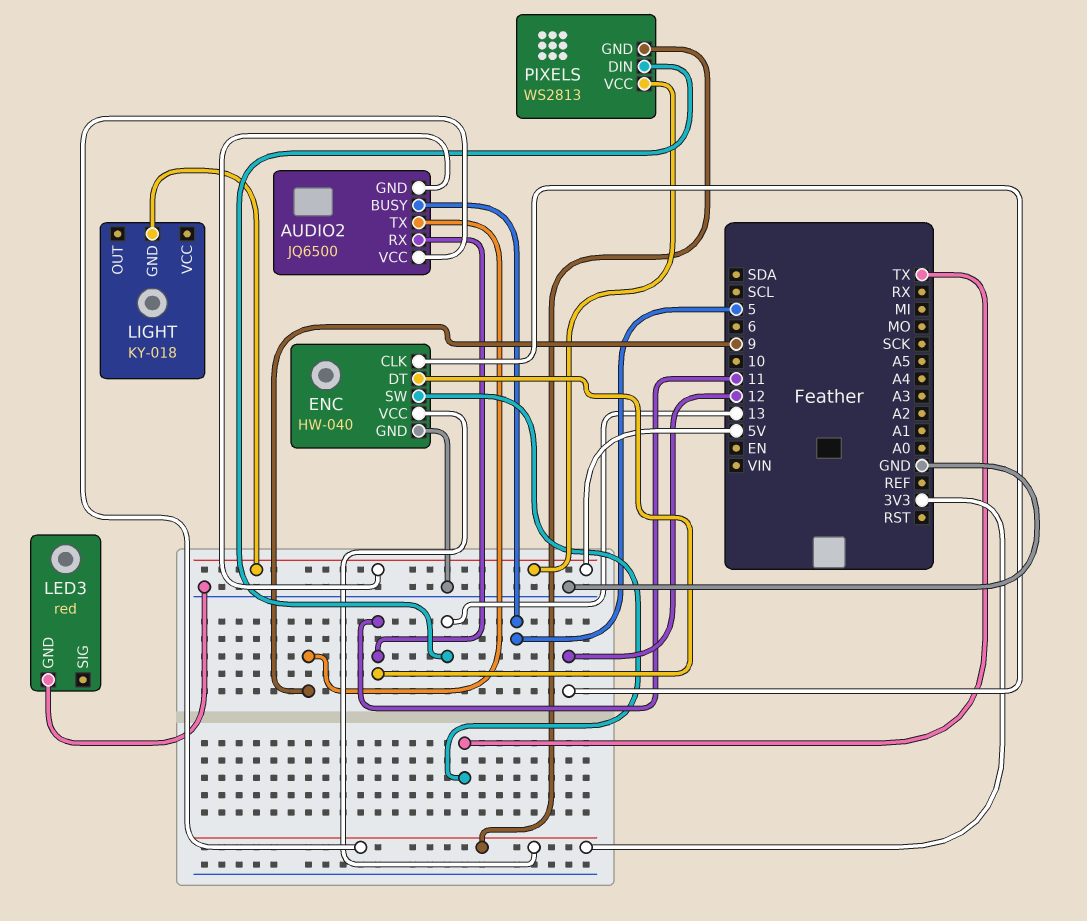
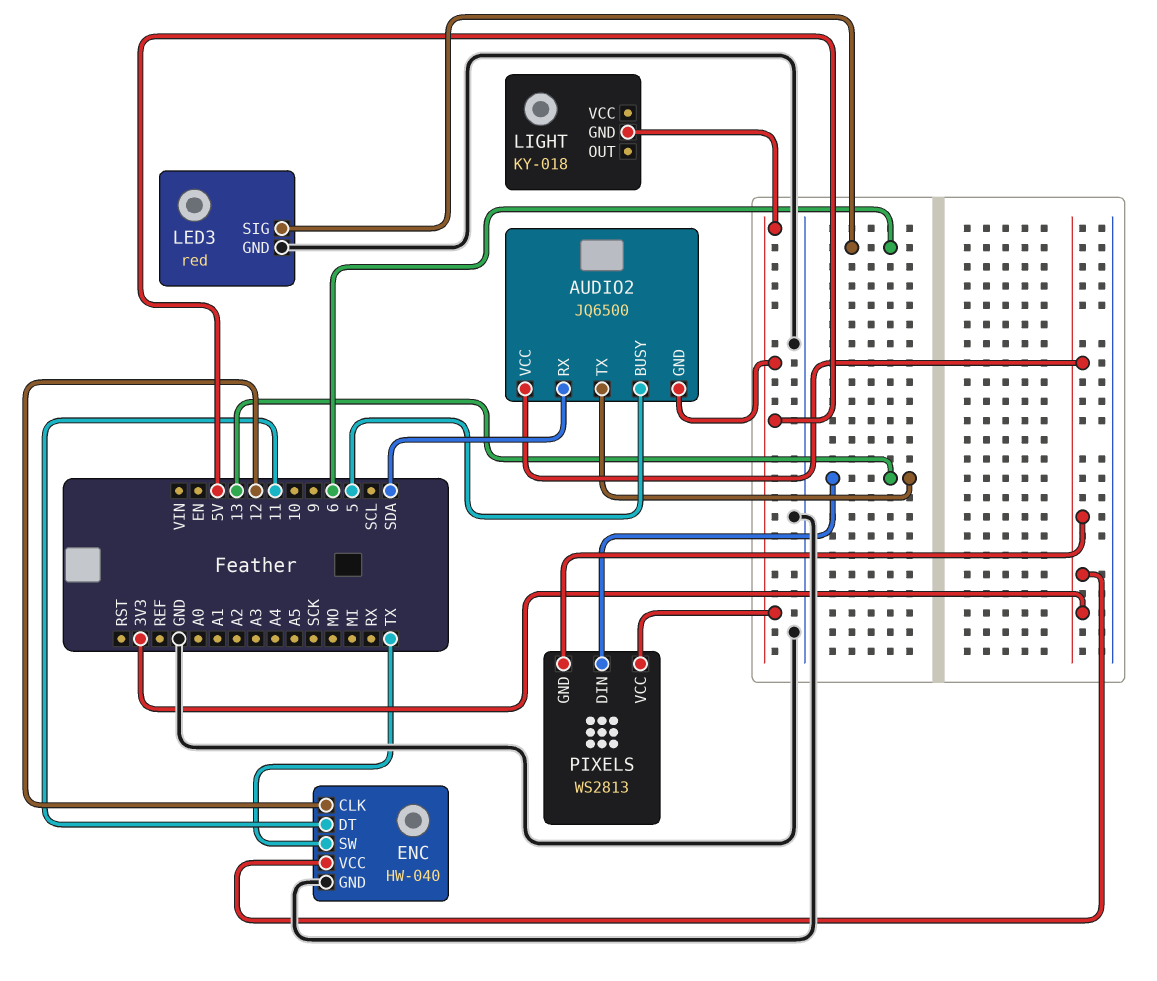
AUDIO2 pin RX: 11 -> SDA
AUDIO2 pin TX: 9 -> 13
LED3 pin SIG: none -> 6

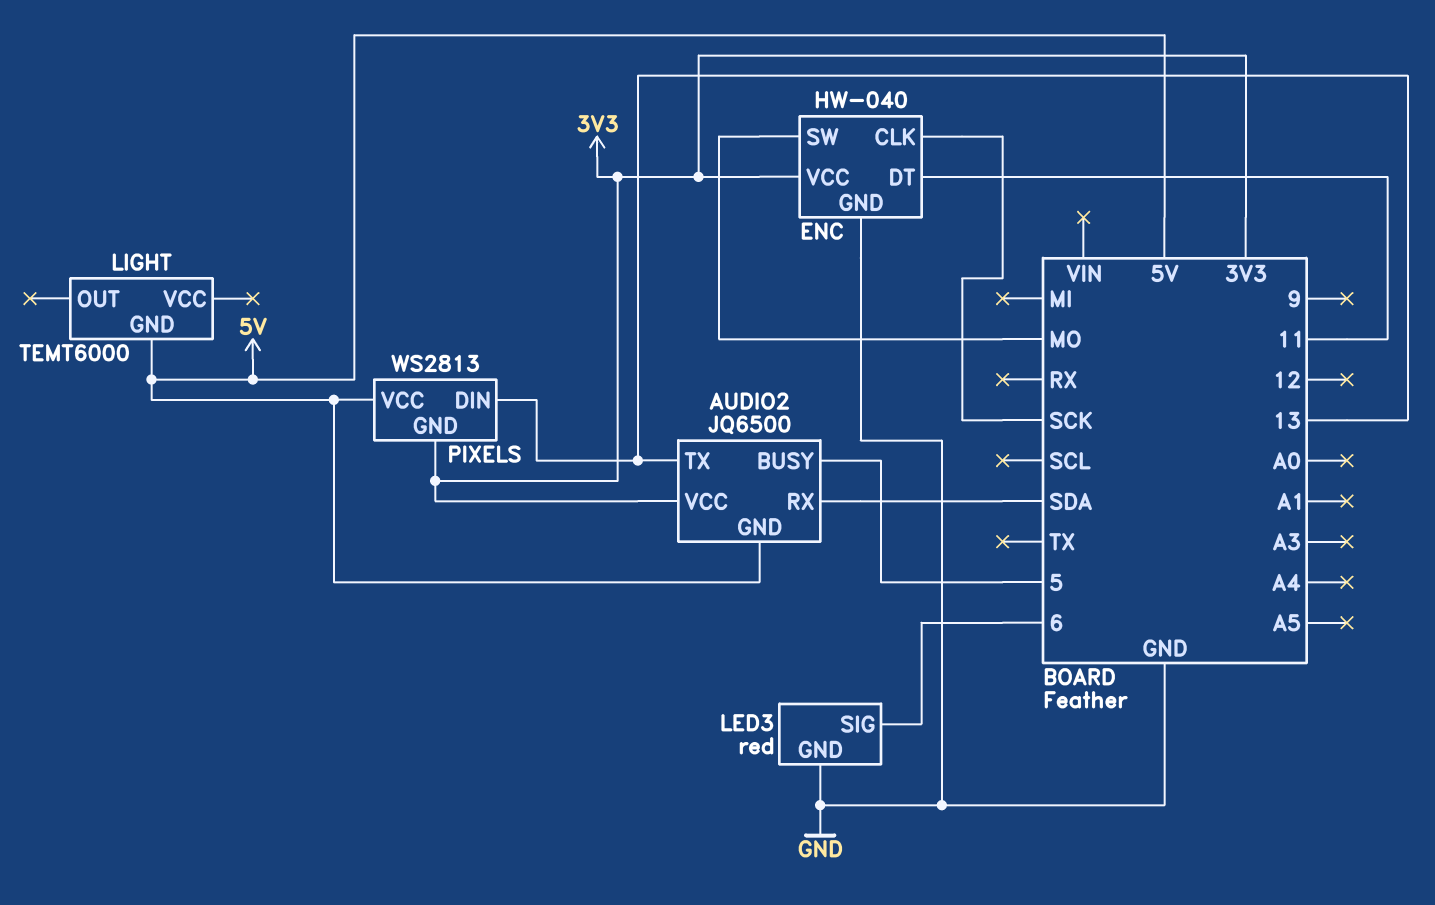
ENC pin CLK: 12 -> SCK
ENC pin SW: TX -> MO
LIGHT: KY-018 -> TEMT6000

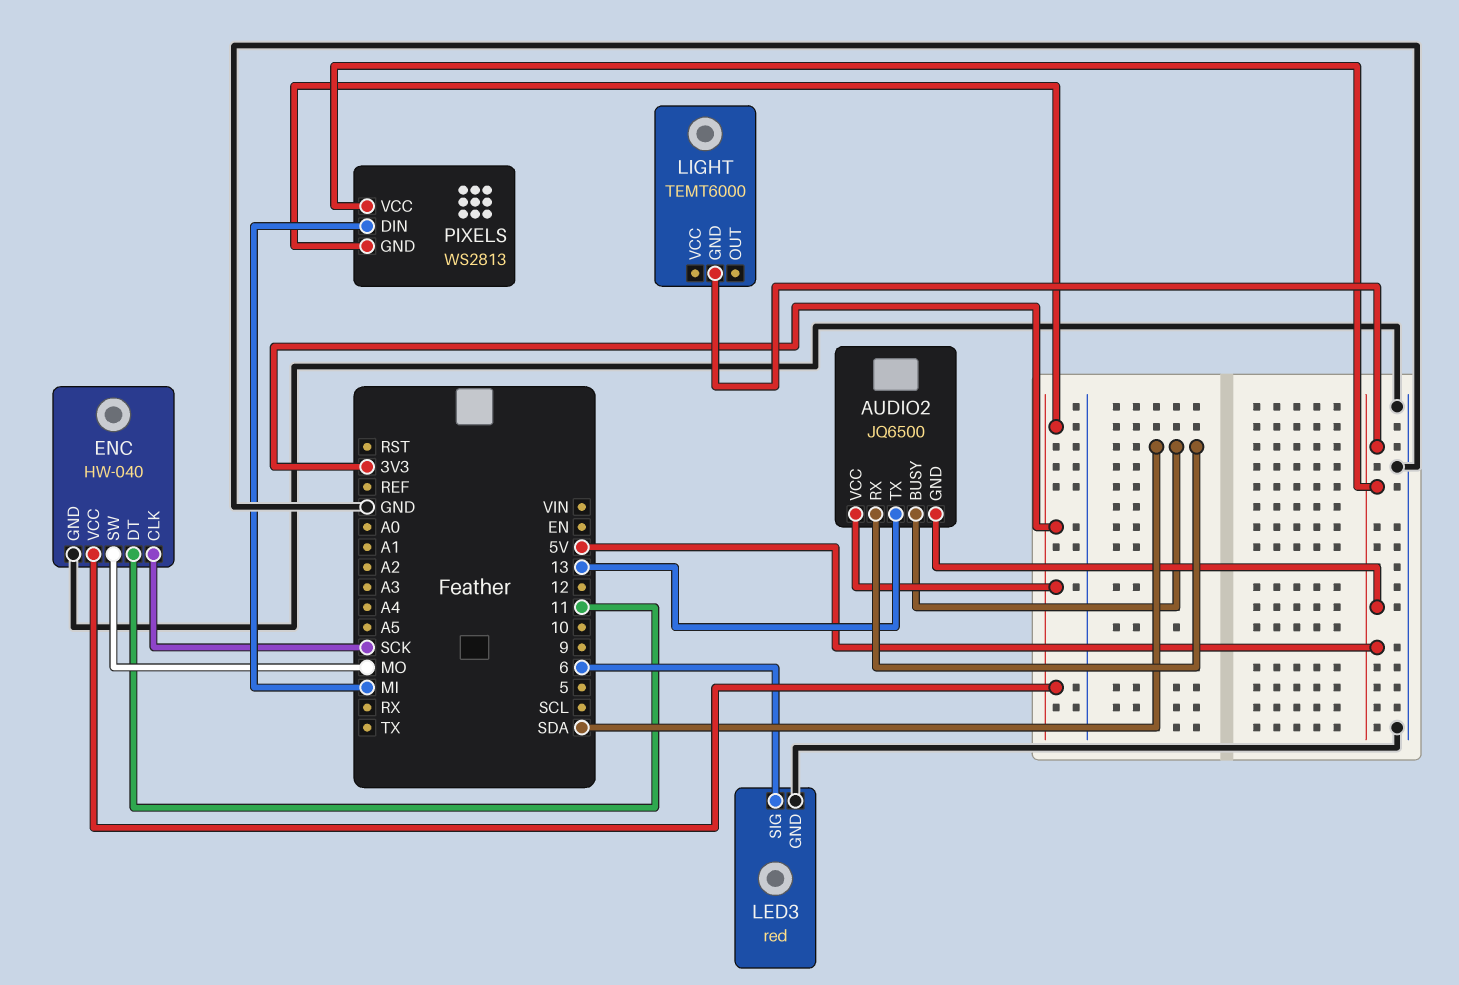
AUDIO2 pin BUSY: 5 -> SDA
PIXELS pin DIN: 13 -> MI

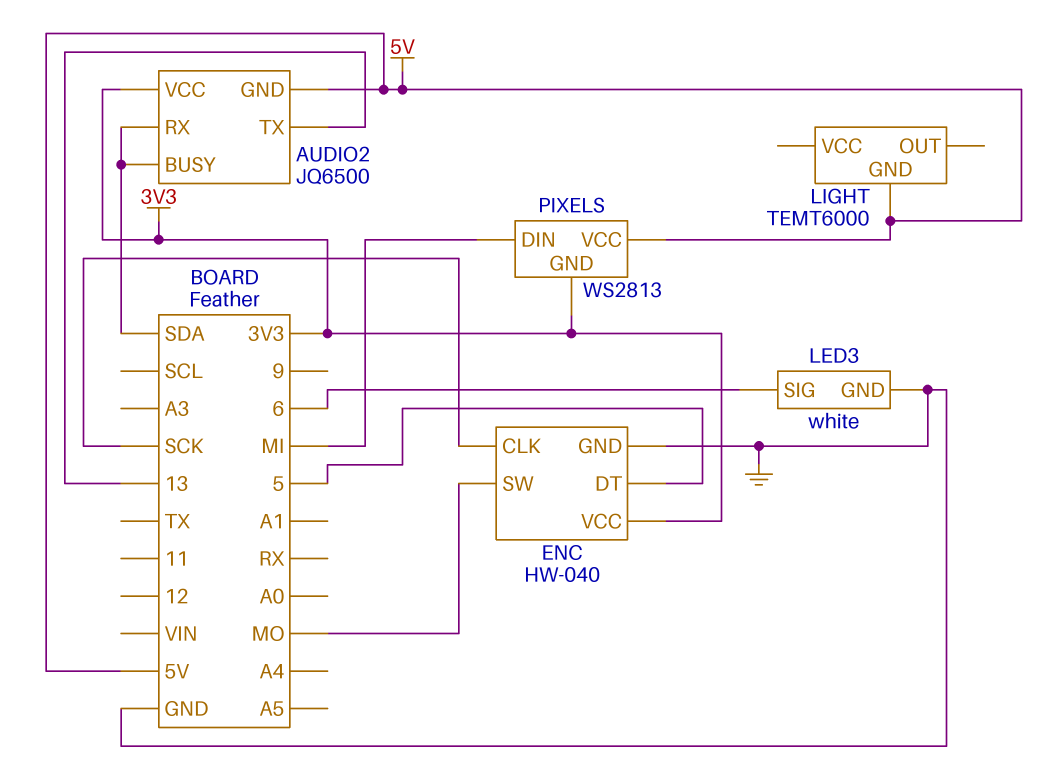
ENC pin DT: 11 -> 5
LED3: red -> white

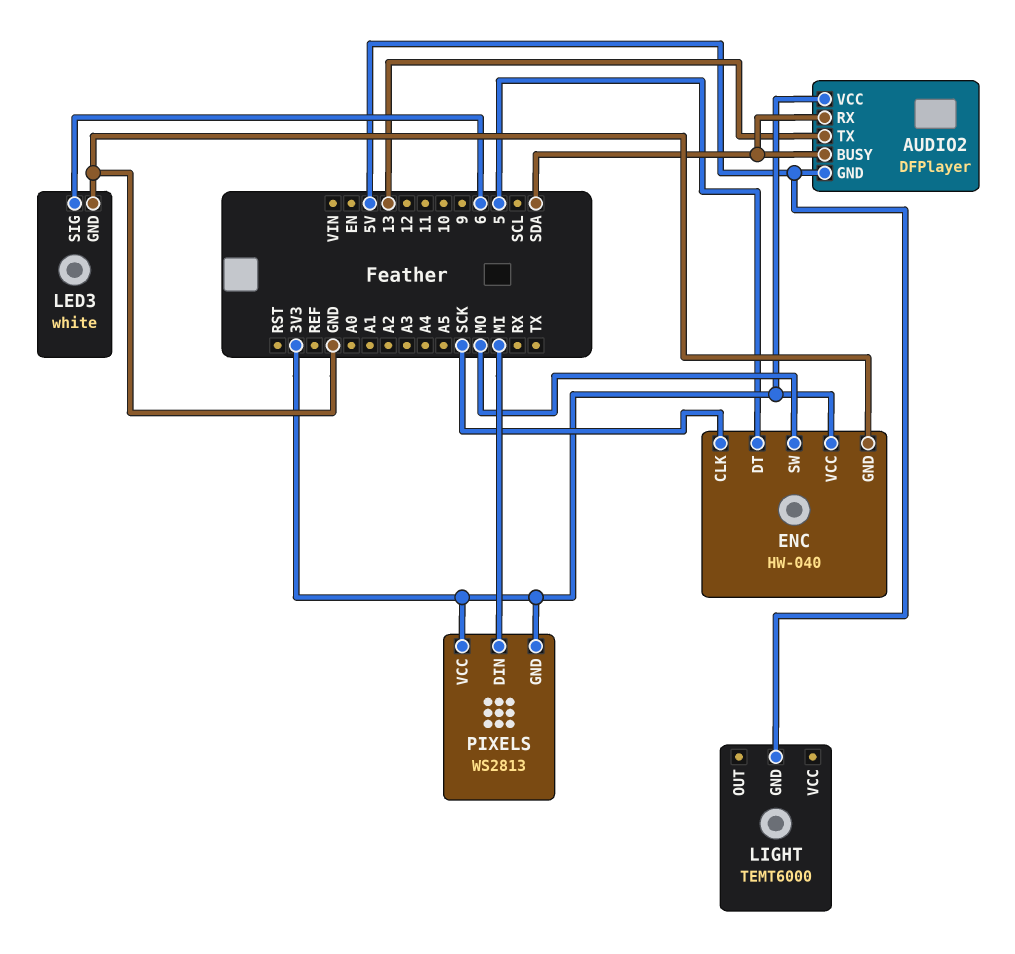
AUDIO2: JQ6500 -> DFPlayer
PIXELS pin VCC: 5V -> 3V3

